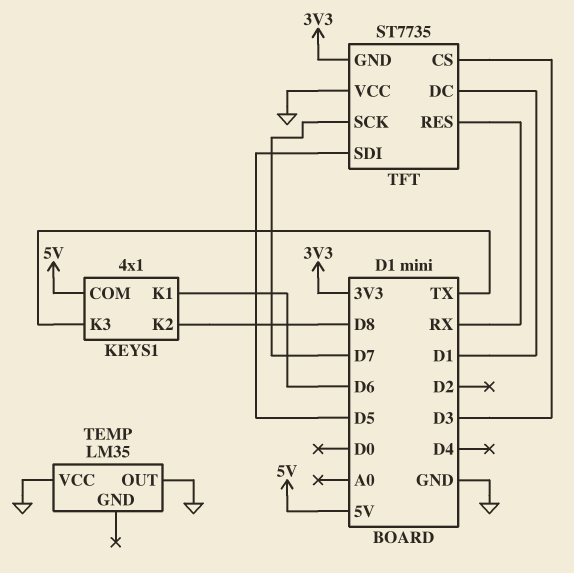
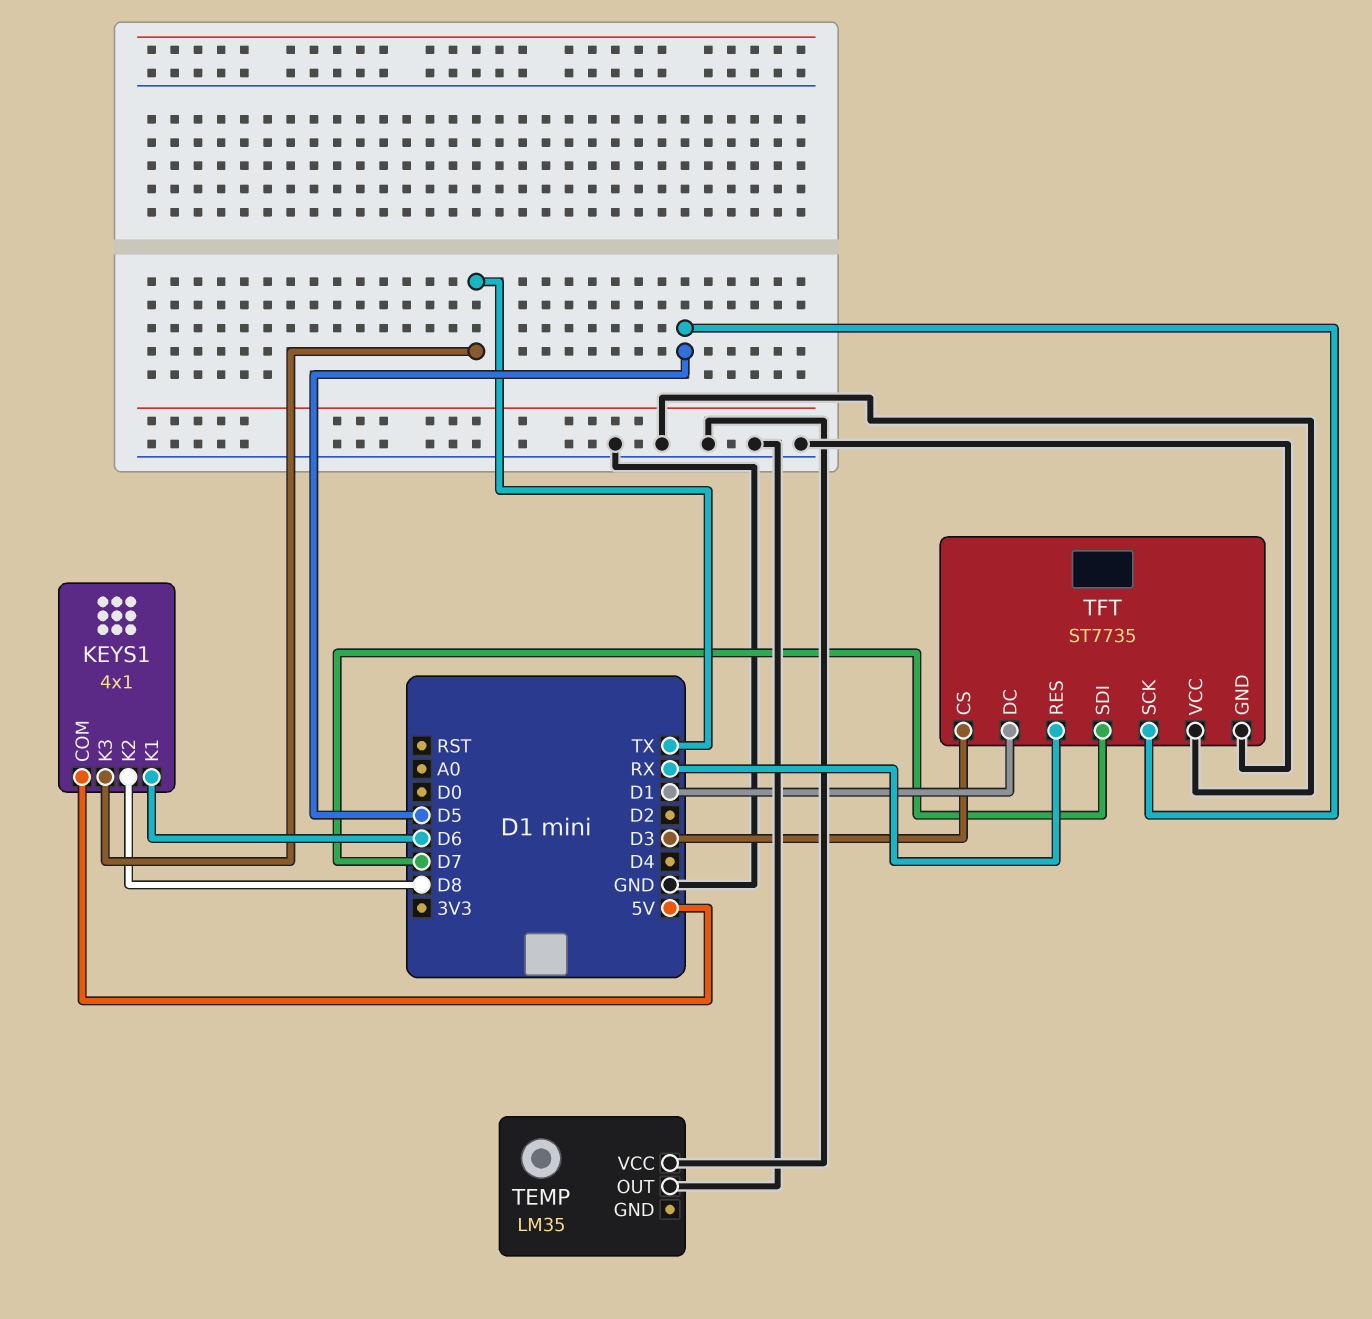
TFT pin GND: 3V3 -> GND
TFT pin SCK: D7 -> D5
TFT pin SDI: D5 -> D7

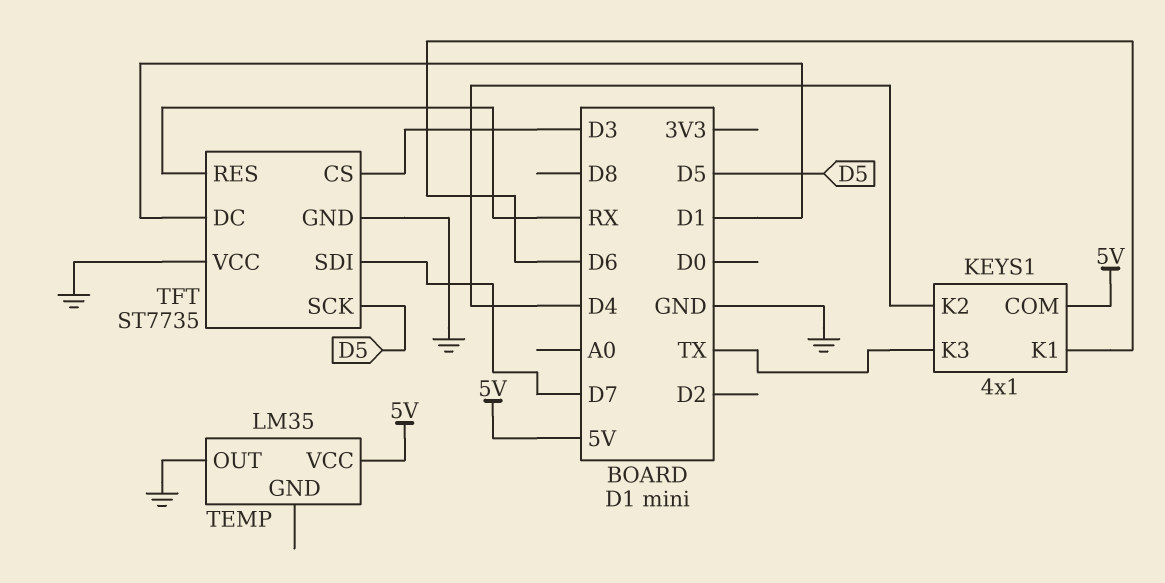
KEYS1 pin K2: D8 -> D4
TEMP pin VCC: GND -> 5V

